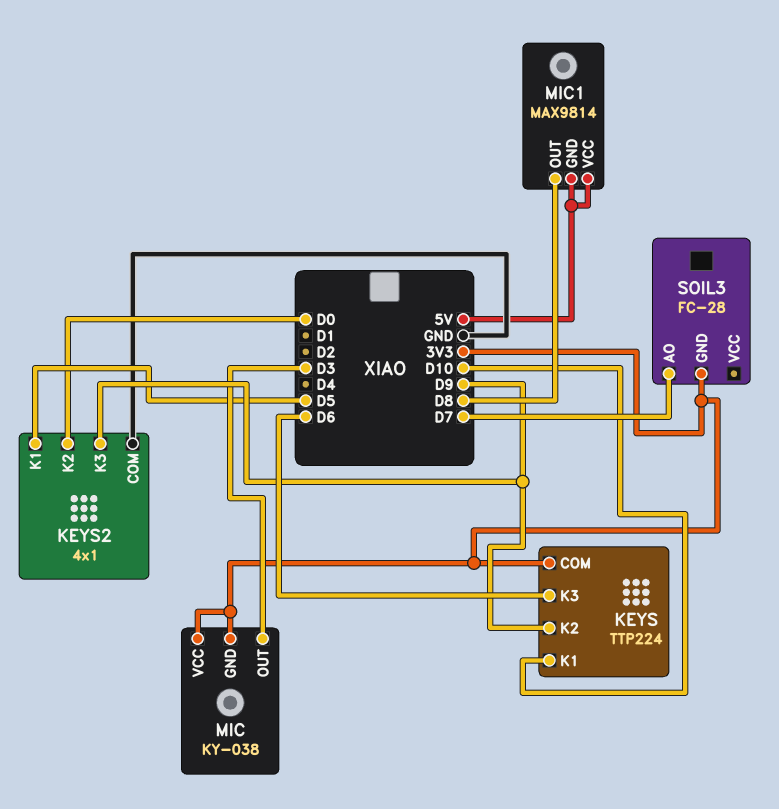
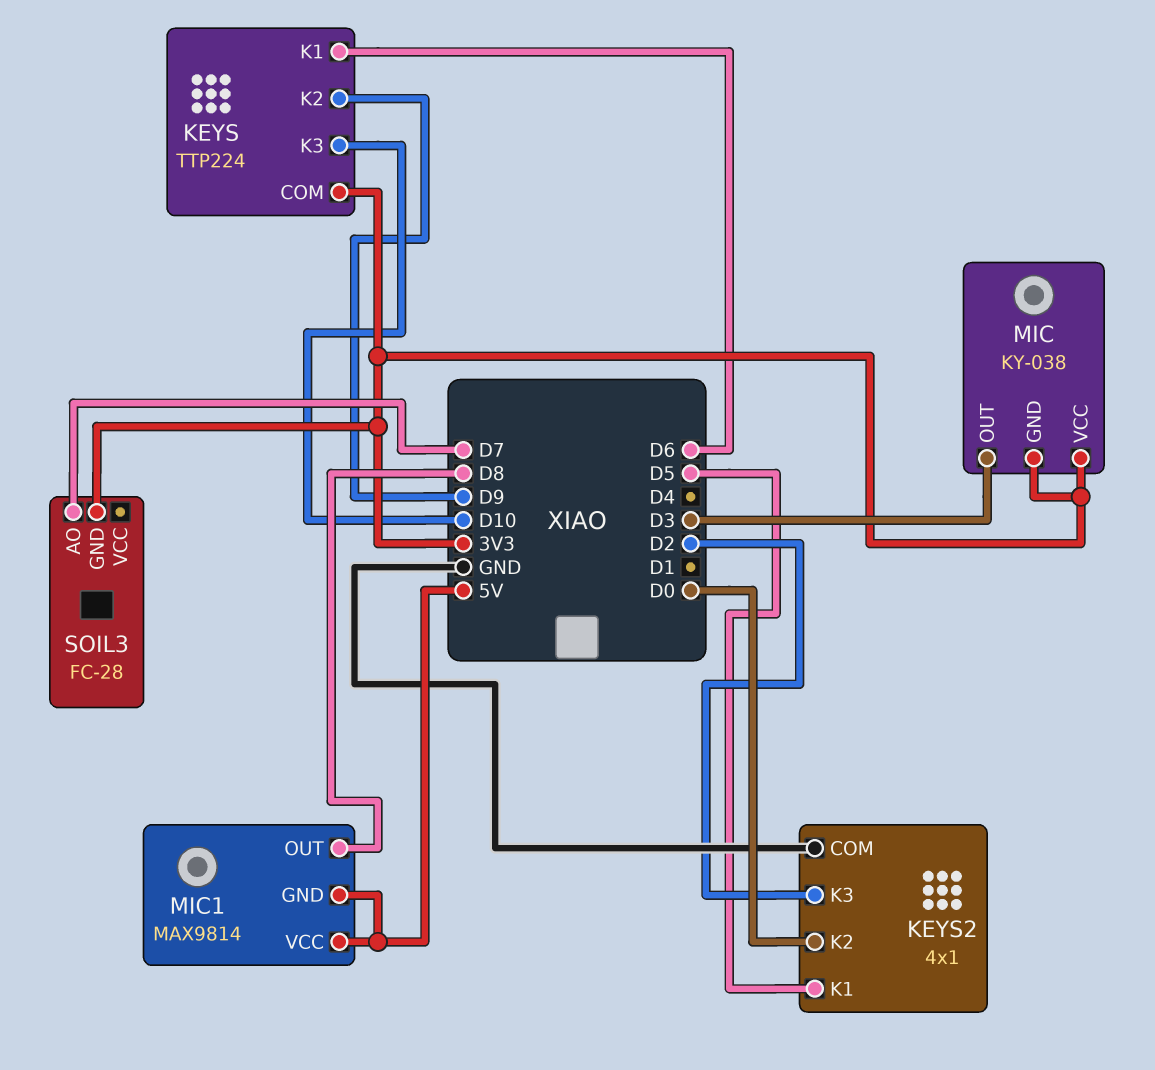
KEYS pin K1: D10 -> D6
KEYS pin K3: D6 -> D10
KEYS2 pin K3: D9 -> D2

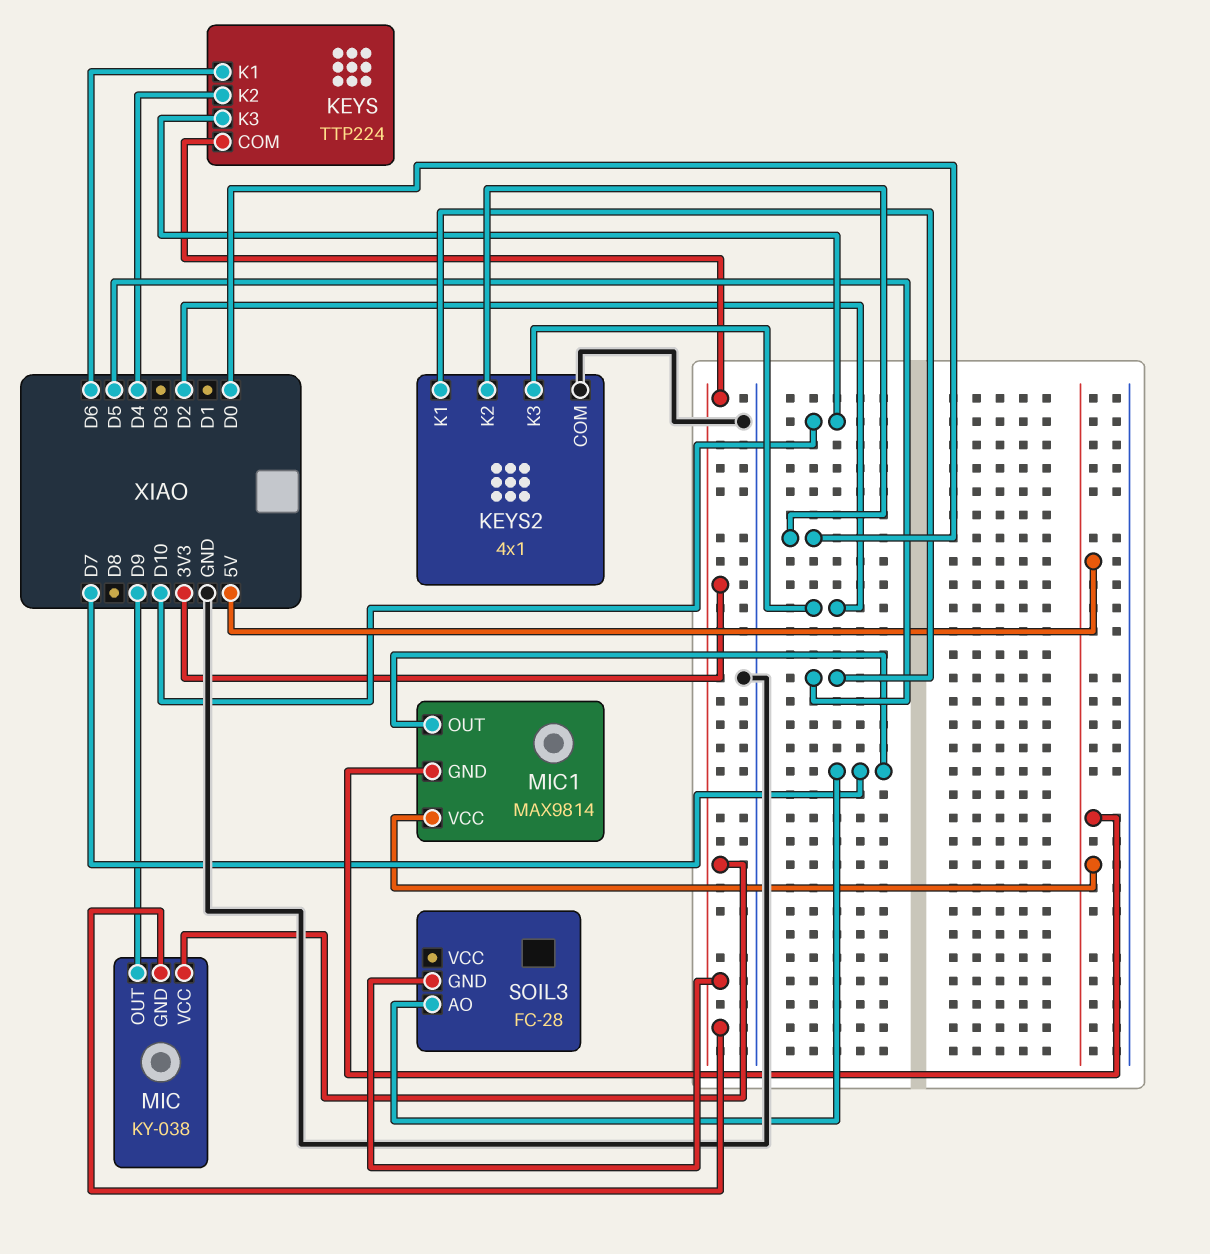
KEYS pin K2: D9 -> D4
MIC pin OUT: D3 -> D9
MIC1 pin OUT: D8 -> D7

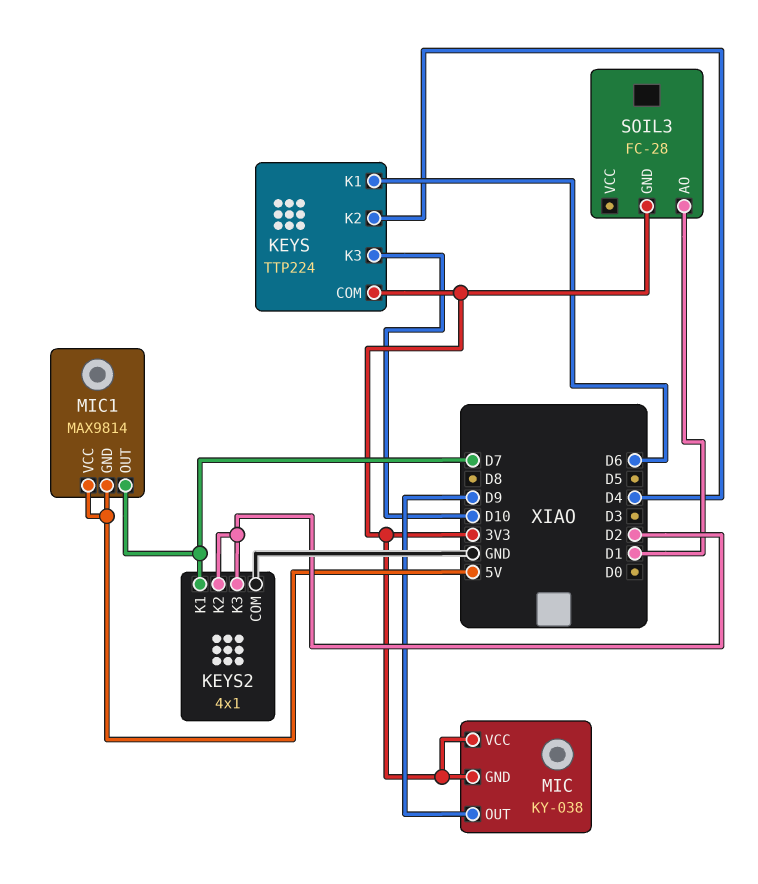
KEYS2 pin K1: D5 -> D7
KEYS2 pin K2: D0 -> D2
SOIL3 pin AO: D7 -> D1

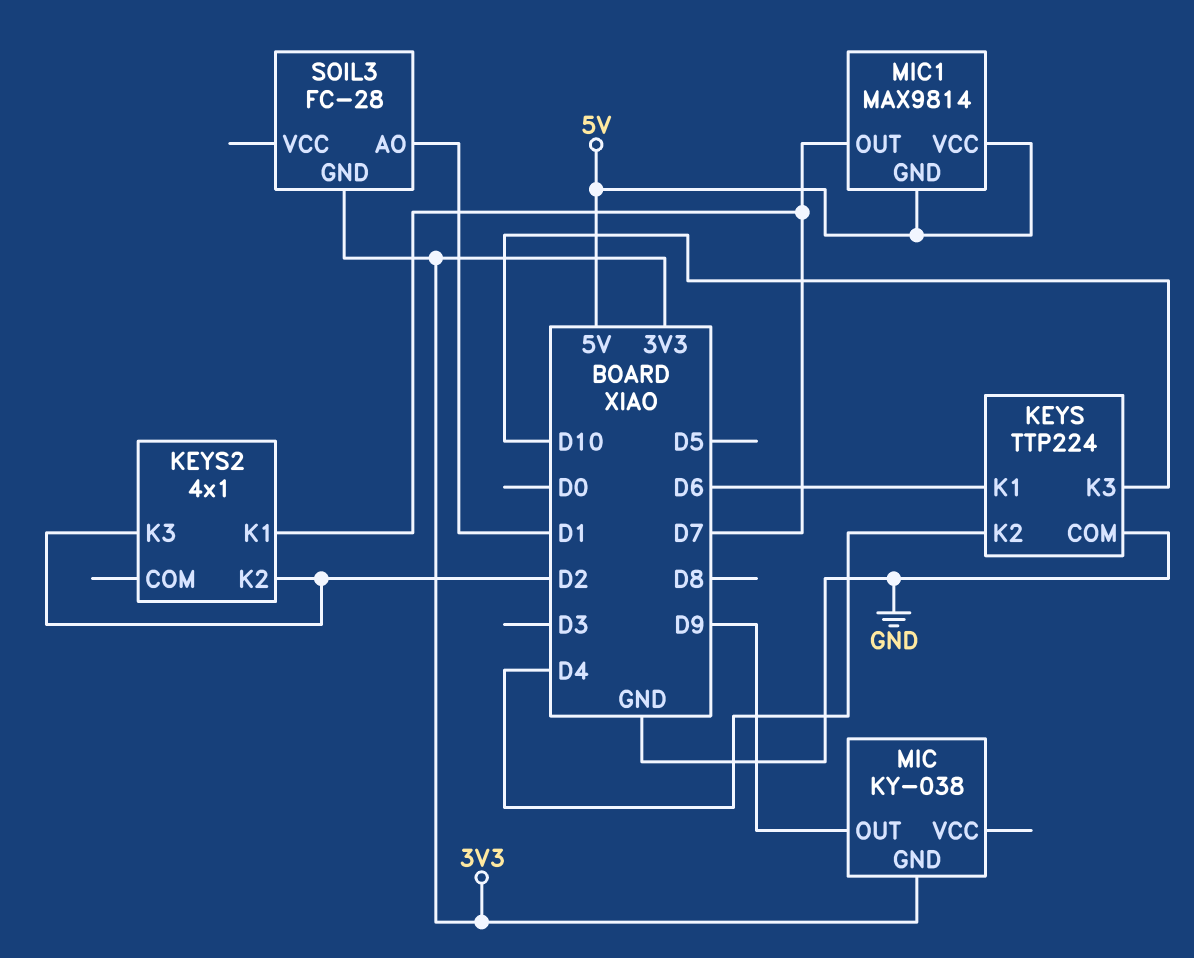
KEYS pin COM: 3V3 -> GND
KEYS2 pin COM: GND -> none
MIC pin VCC: 3V3 -> none

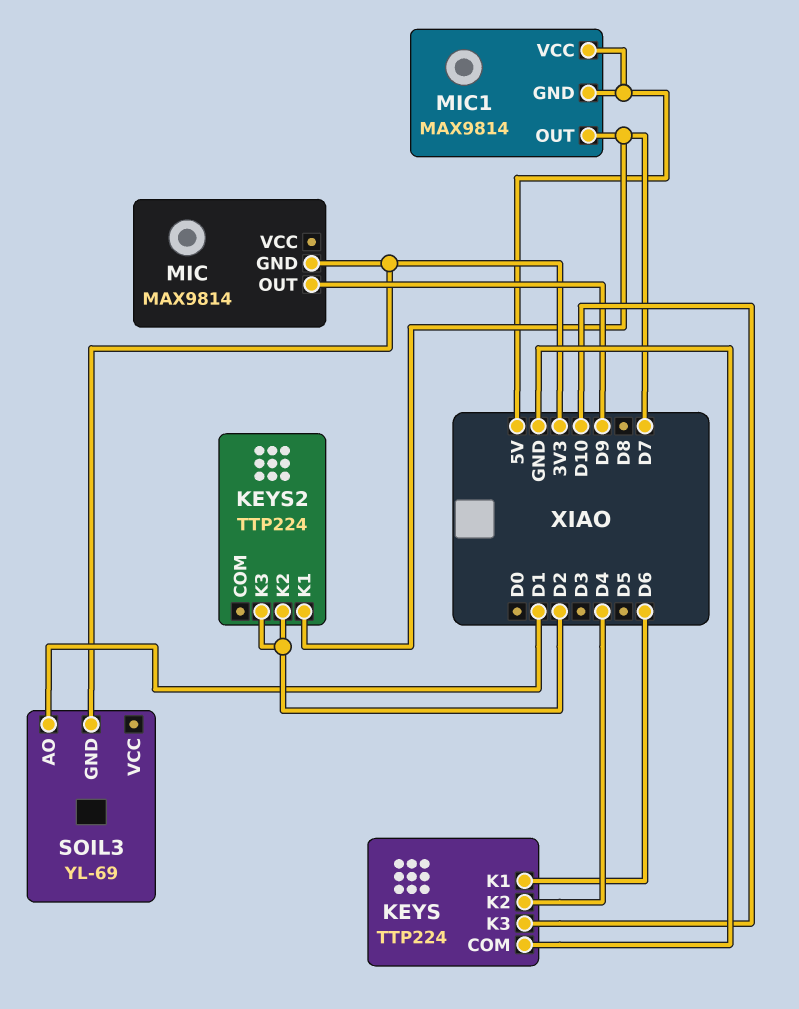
KEYS2: 4x1 -> TTP224
MIC: KY-038 -> MAX9814
SOIL3: FC-28 -> YL-69

